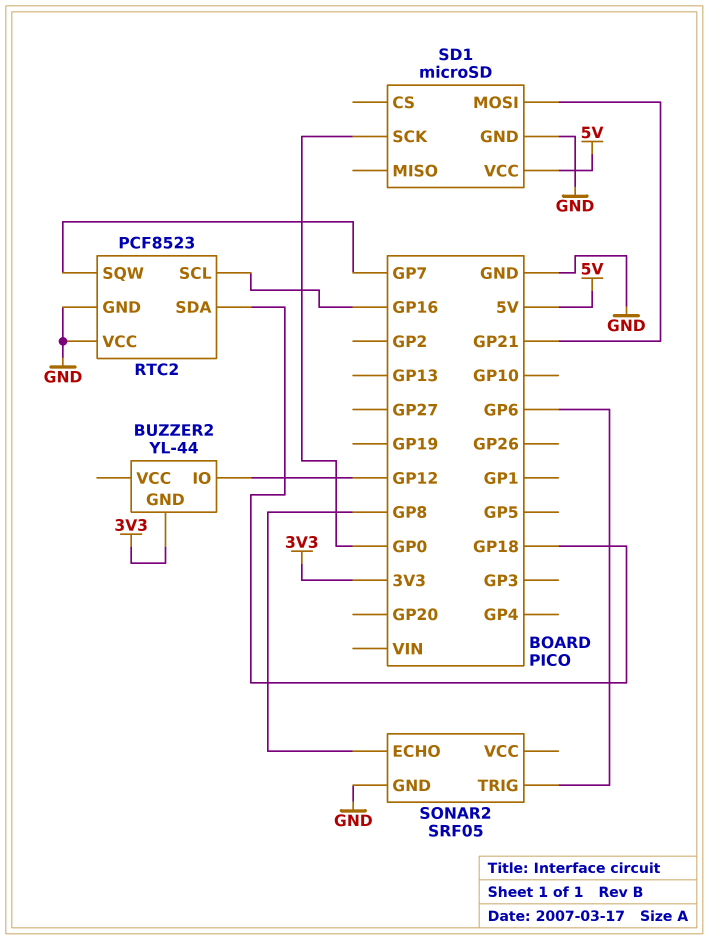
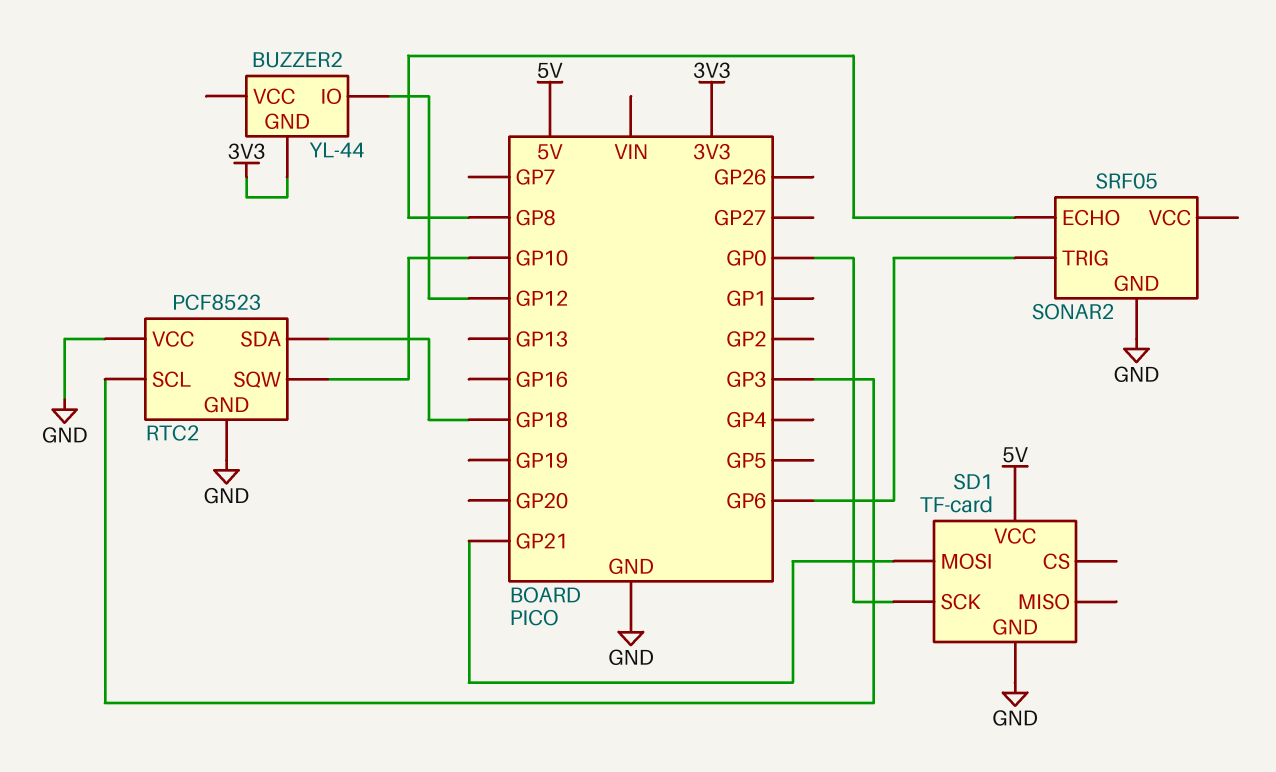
RTC2 pin SCL: GP16 -> GP3
RTC2 pin SQW: GP7 -> GP10
SD1: microSD -> TF-card

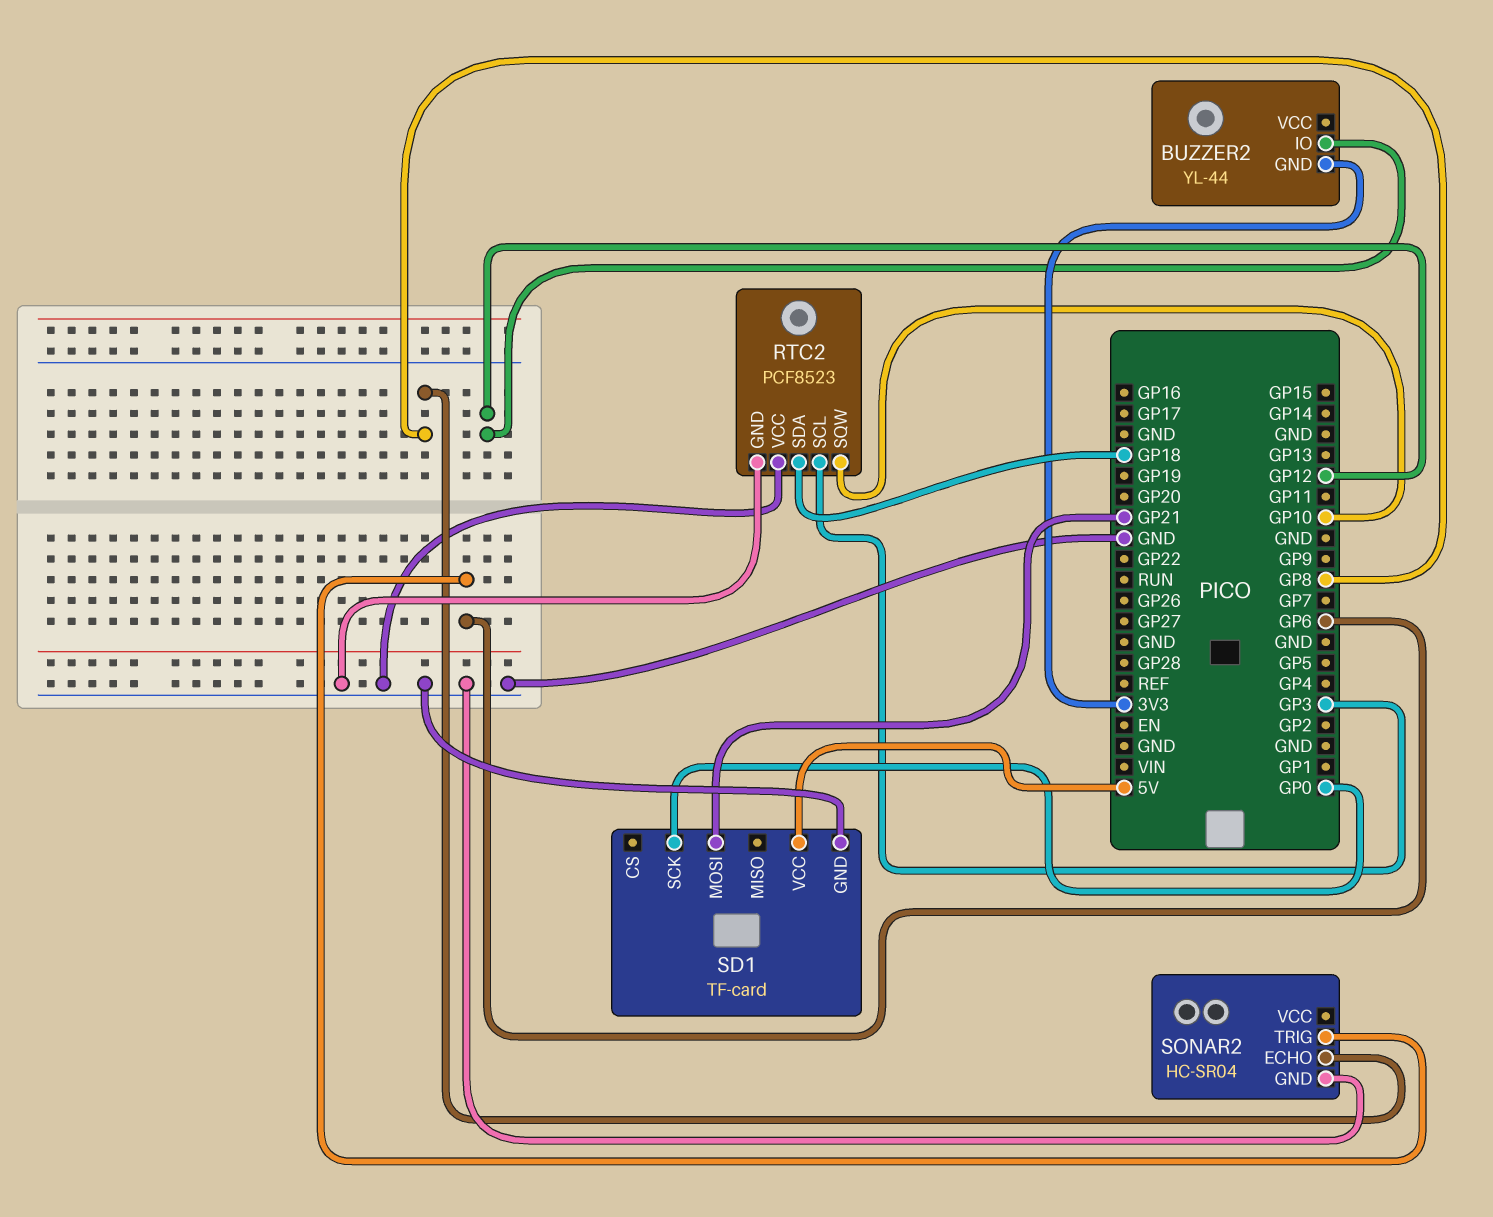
SONAR2: SRF05 -> HC-SR04

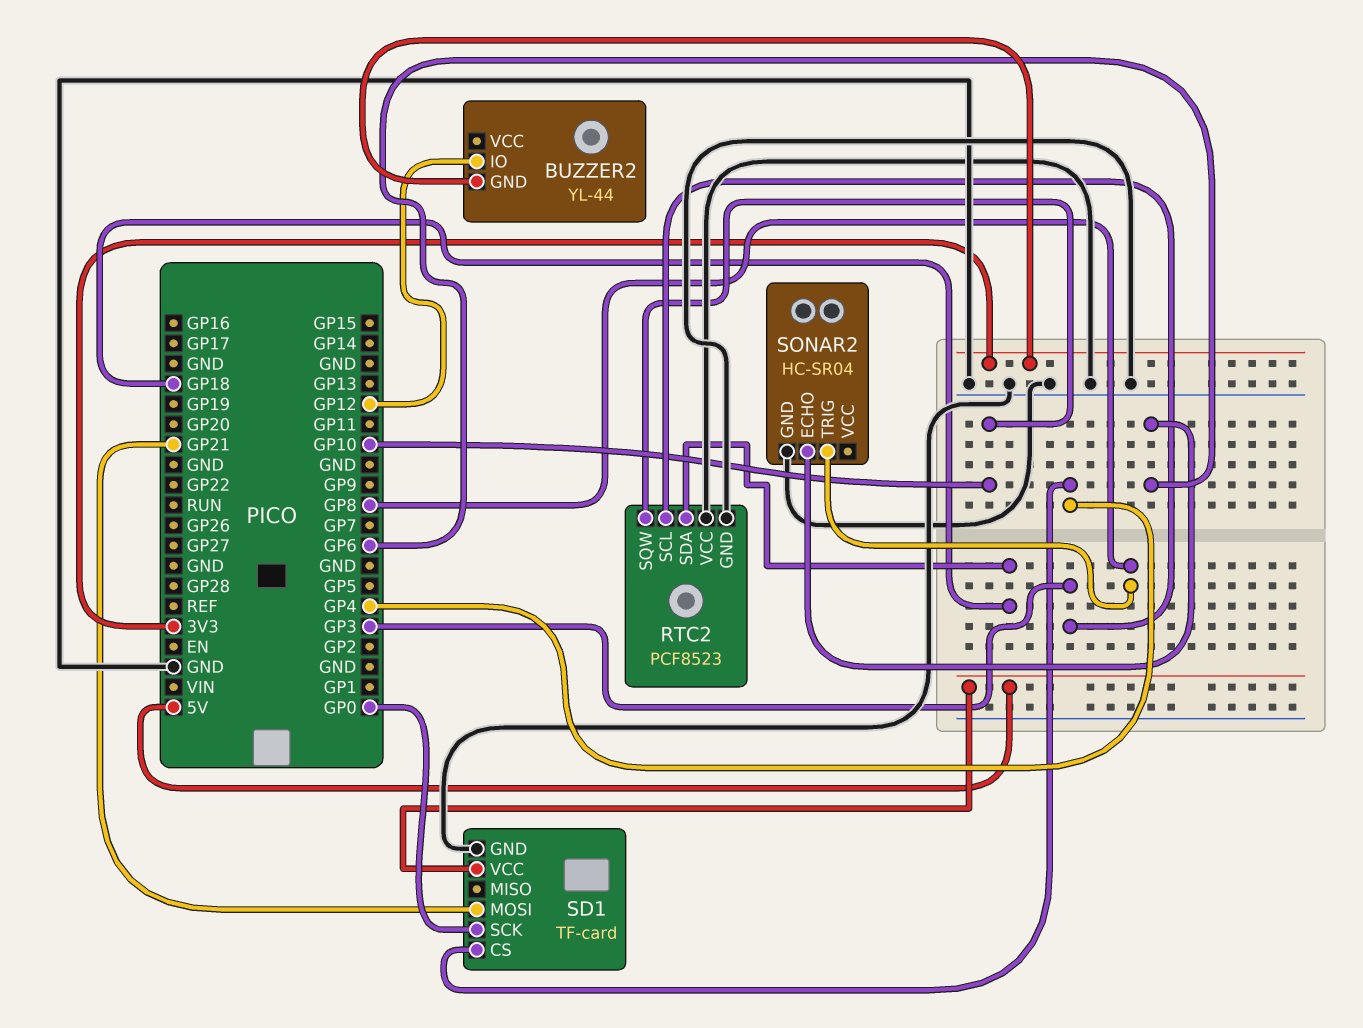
SD1 pin CS: none -> GP4
SONAR2 pin ECHO: GP8 -> GP6
SONAR2 pin TRIG: GP6 -> GP8

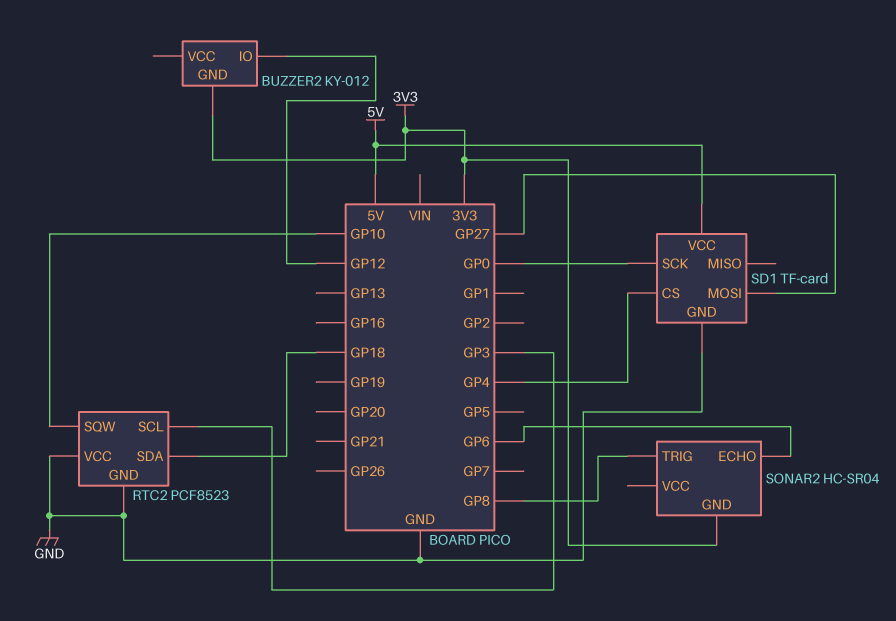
BUZZER2: YL-44 -> KY-012
SD1 pin MOSI: GP21 -> GP27
SONAR2 pin GND: GND -> 3V3

